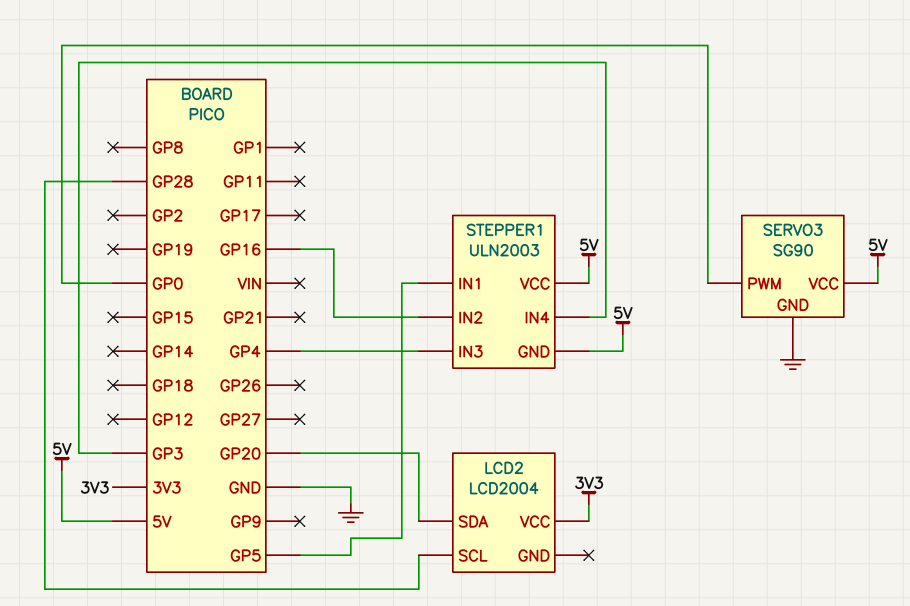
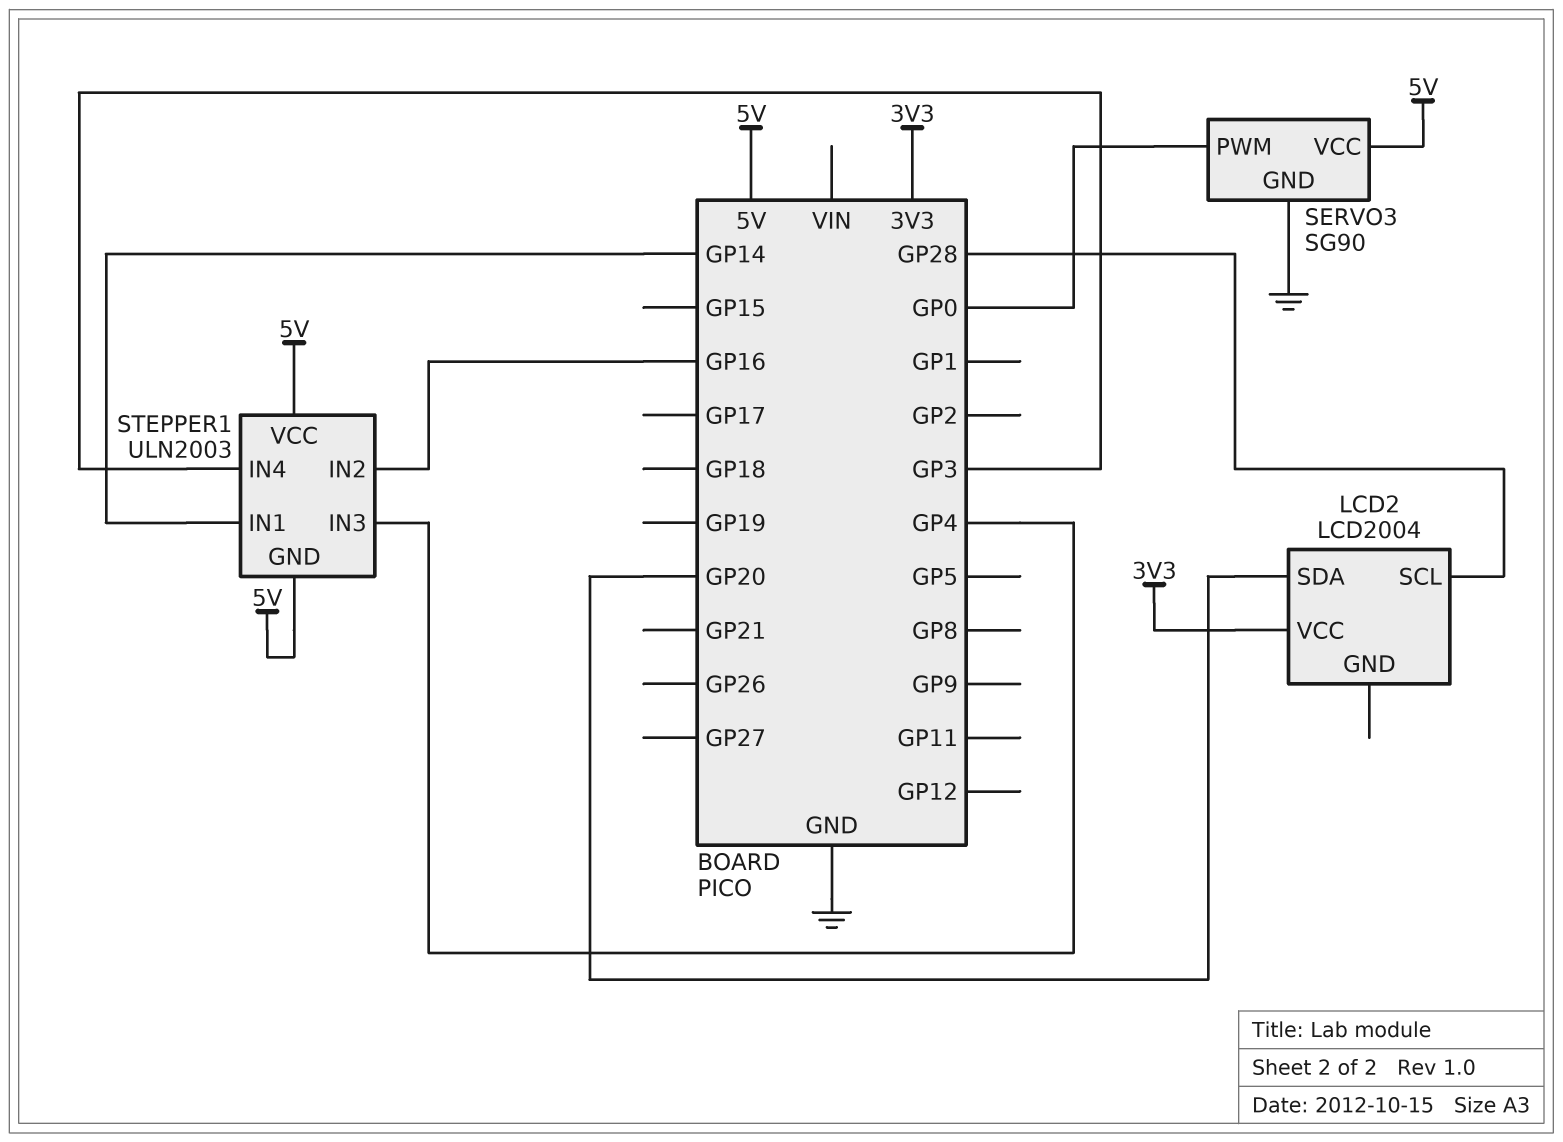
STEPPER1 pin IN1: GP5 -> GP14

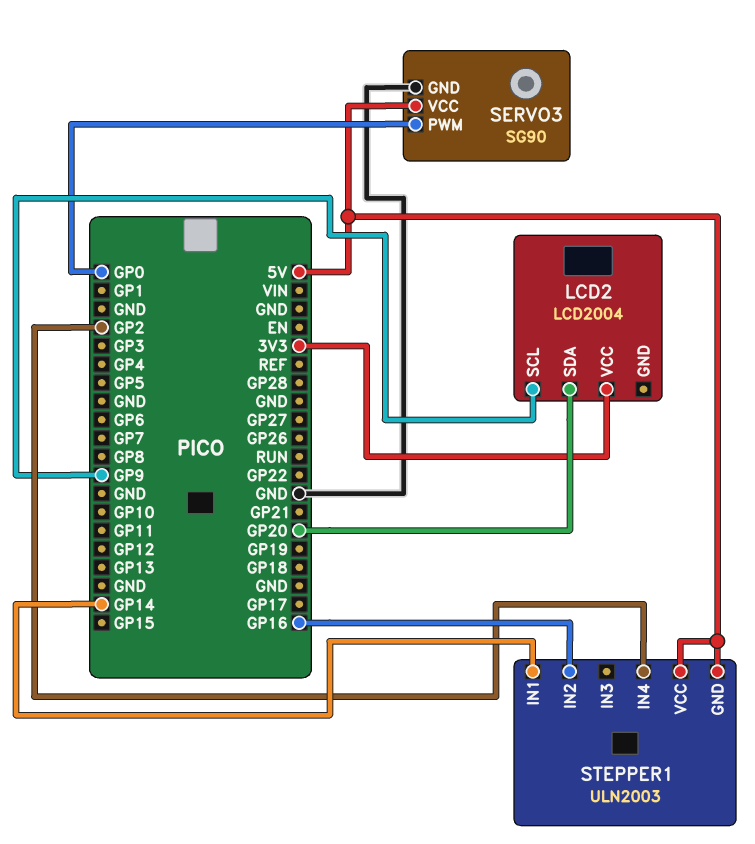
LCD2 pin SCL: GP28 -> GP9
STEPPER1 pin IN3: GP4 -> none
STEPPER1 pin IN4: GP3 -> GP2

